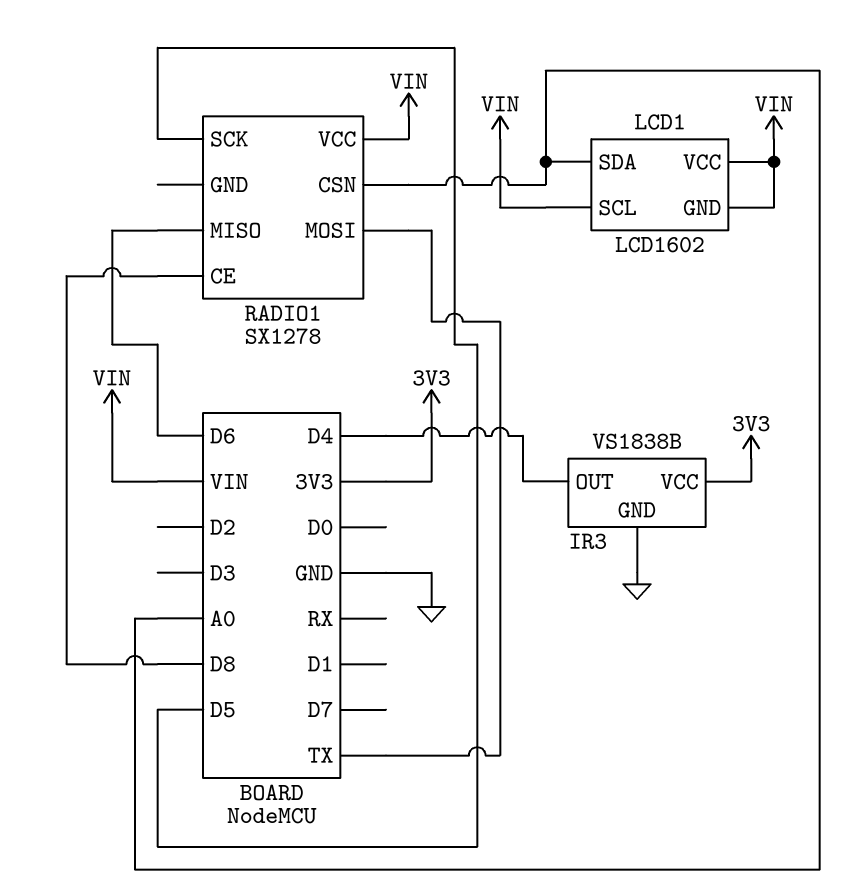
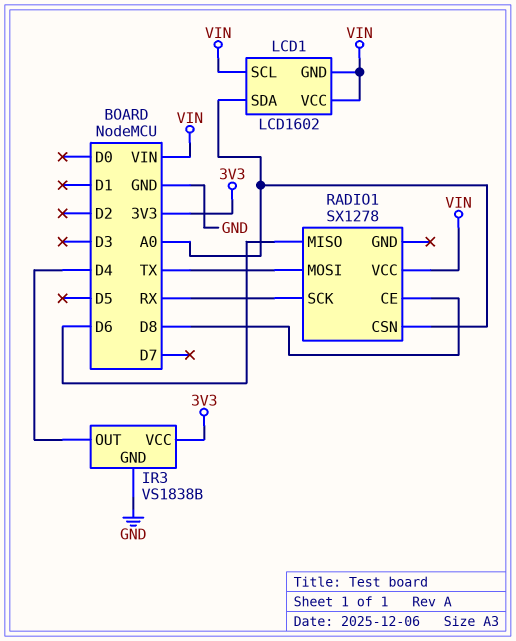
RADIO1 pin SCK: D5 -> RX

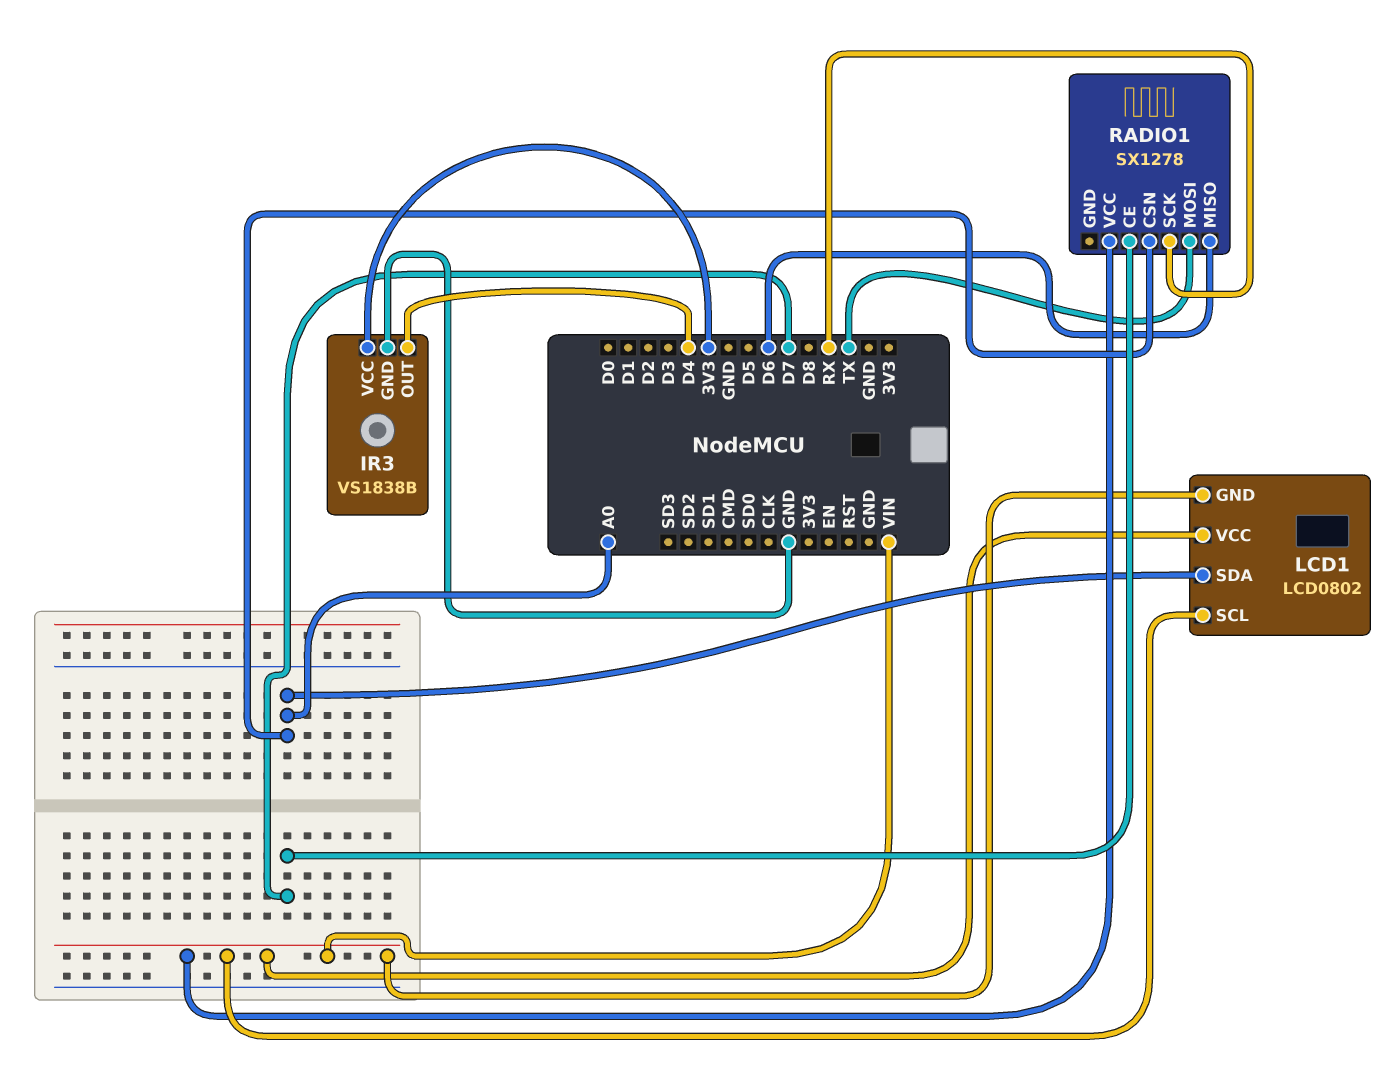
LCD1: LCD1602 -> LCD0802
RADIO1 pin CE: D8 -> D7

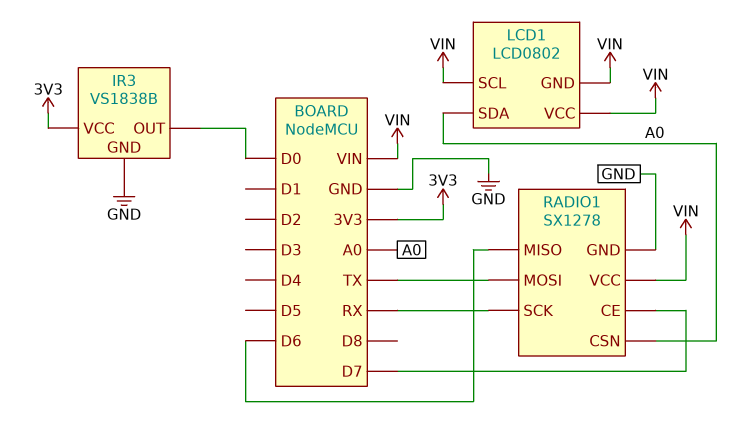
IR3 pin OUT: D4 -> D0
RADIO1 pin GND: none -> GND

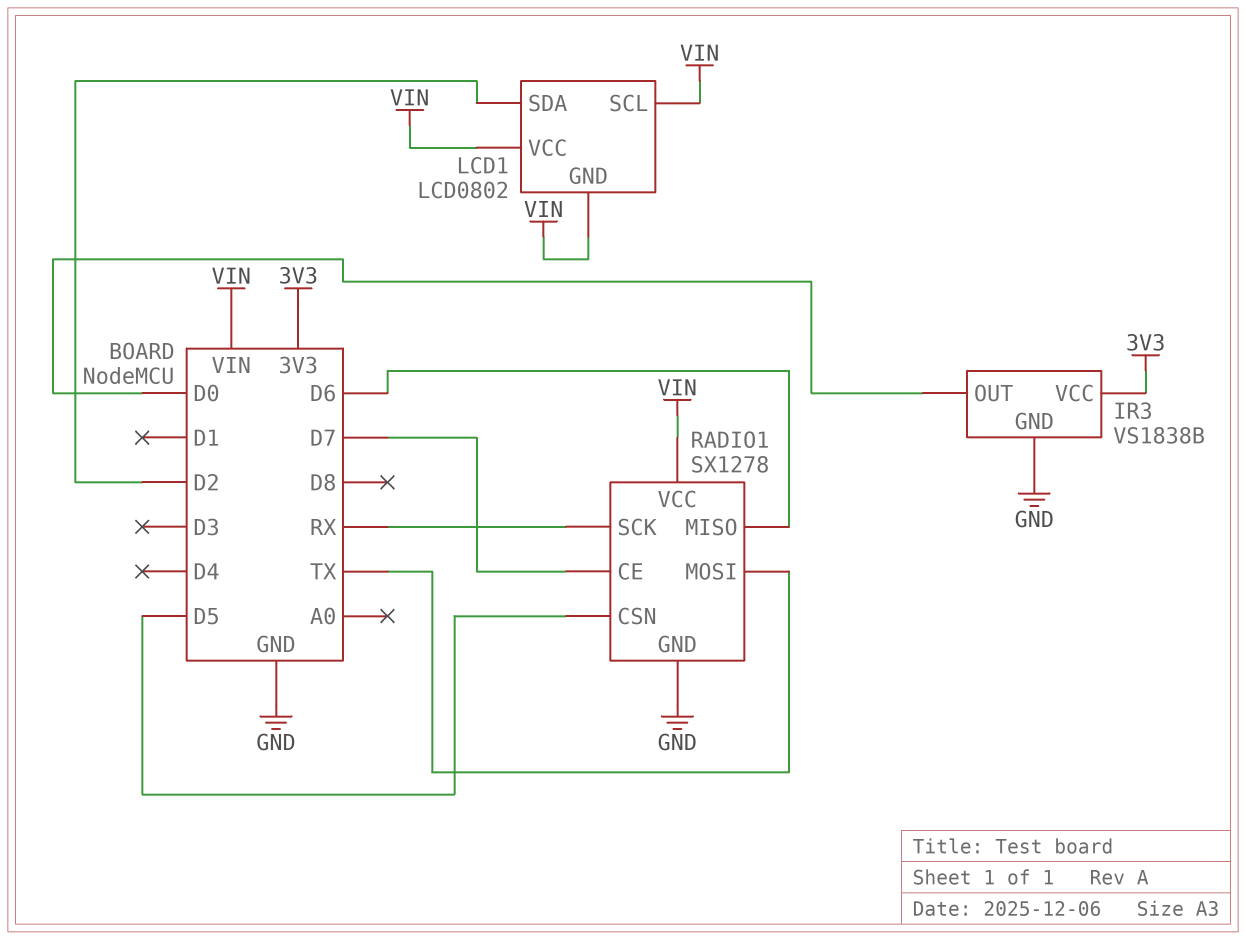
LCD1 pin SDA: A0 -> D2
RADIO1 pin CSN: A0 -> D5

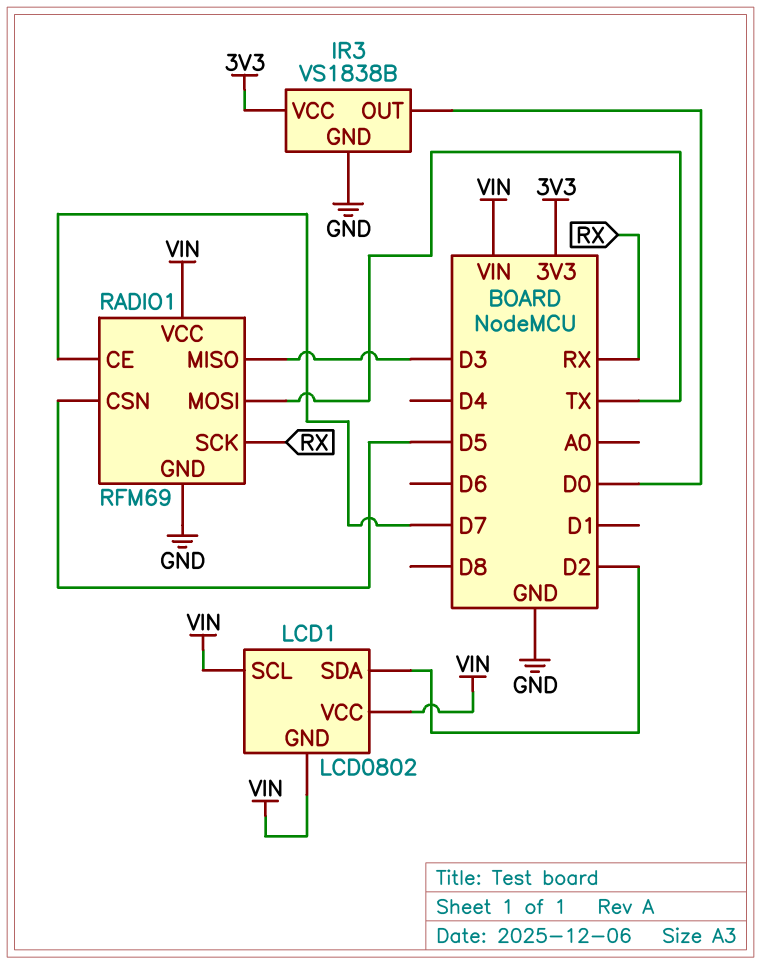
RADIO1: SX1278 -> RFM69
RADIO1 pin MISO: D6 -> D3

